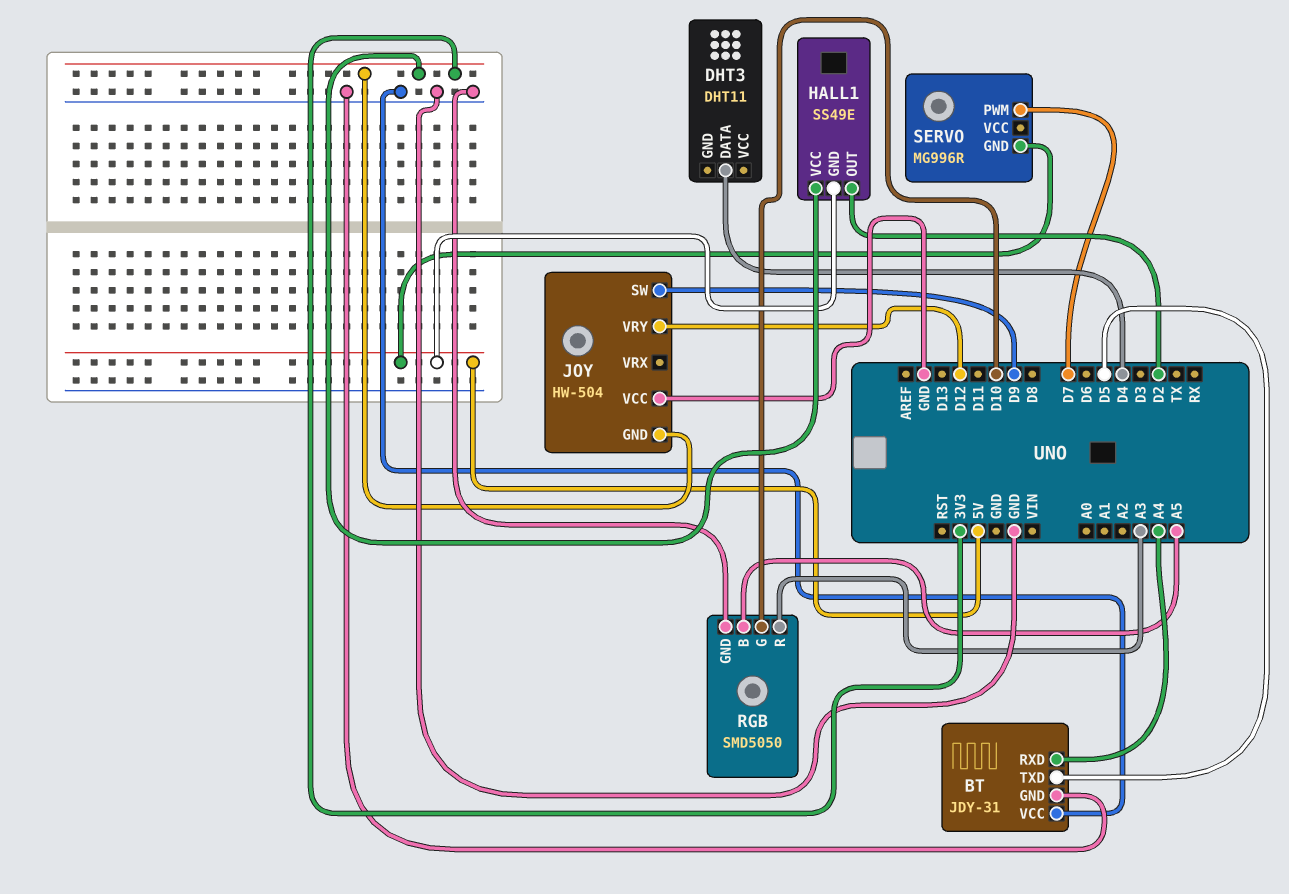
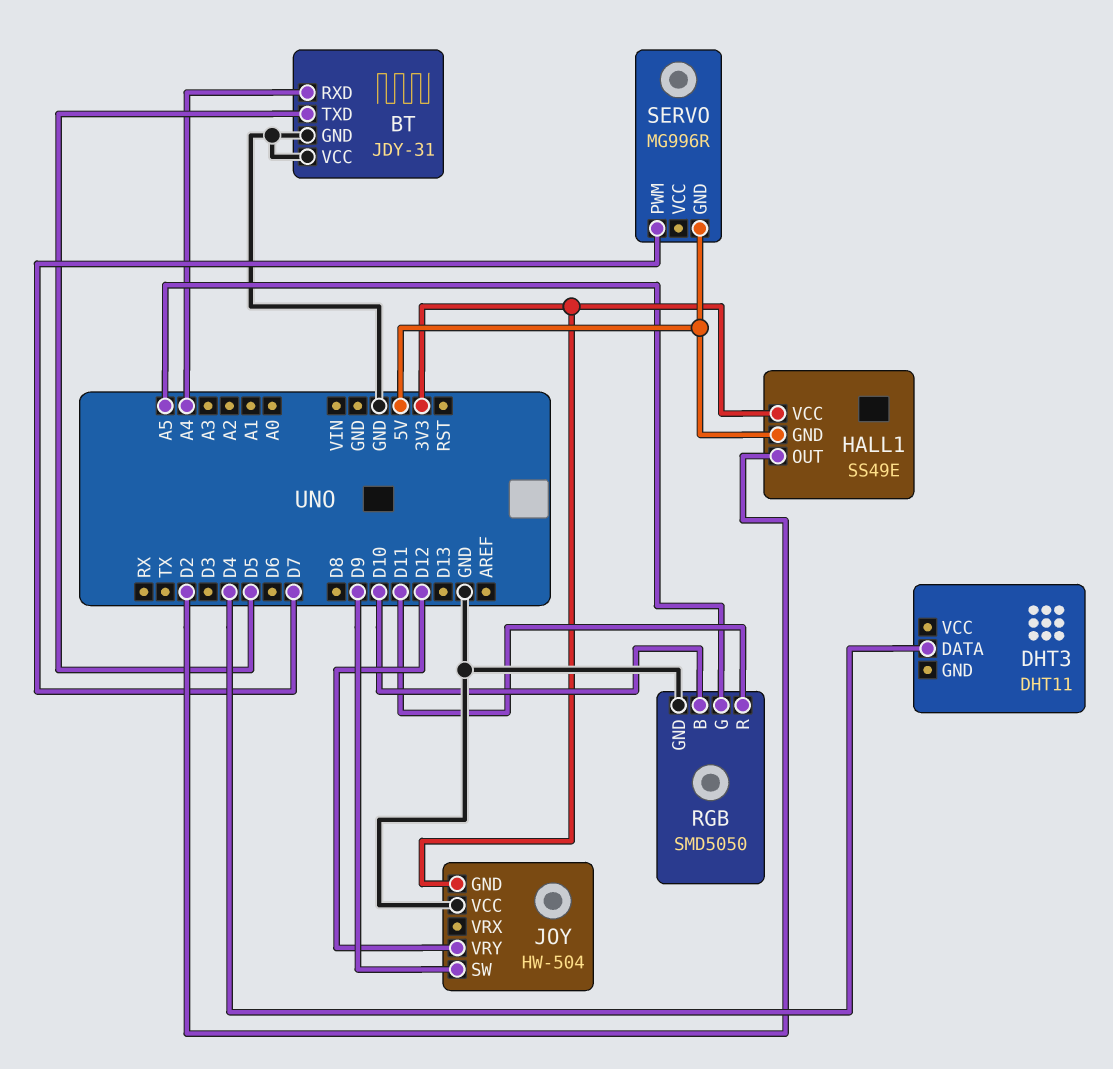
RGB pin B: A5 -> D10
RGB pin G: D10 -> A5
RGB pin R: A3 -> D11

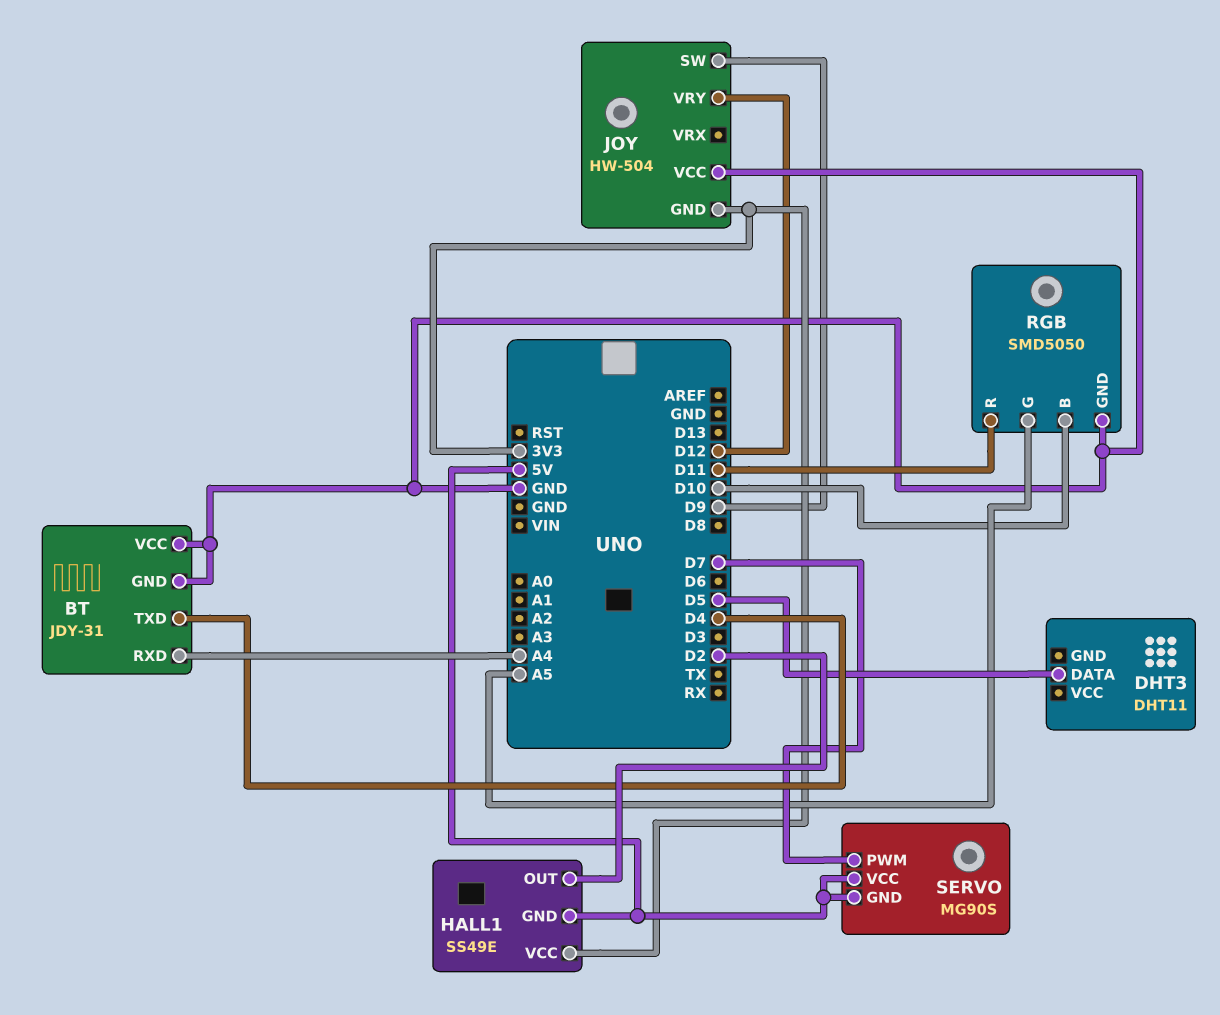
BT pin TXD: D5 -> D4
DHT3 pin DATA: D4 -> D5
SERVO: MG996R -> MG90S
SERVO pin VCC: none -> 5V

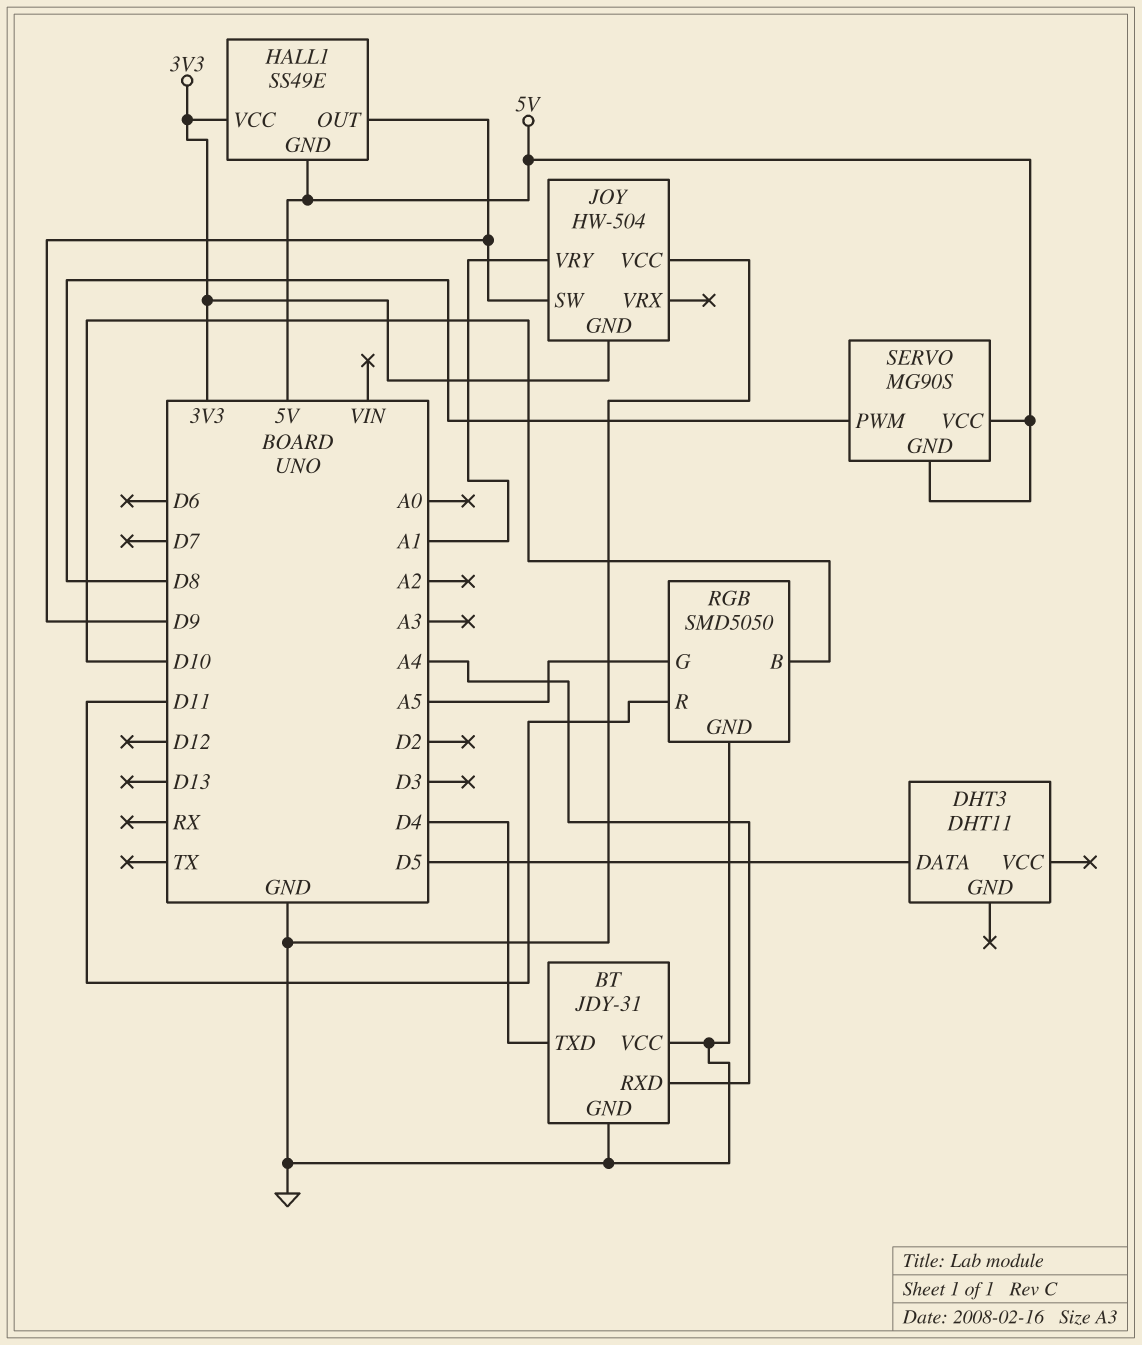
HALL1 pin OUT: D2 -> D9
JOY pin VRY: D12 -> A1
SERVO pin PWM: D7 -> D8

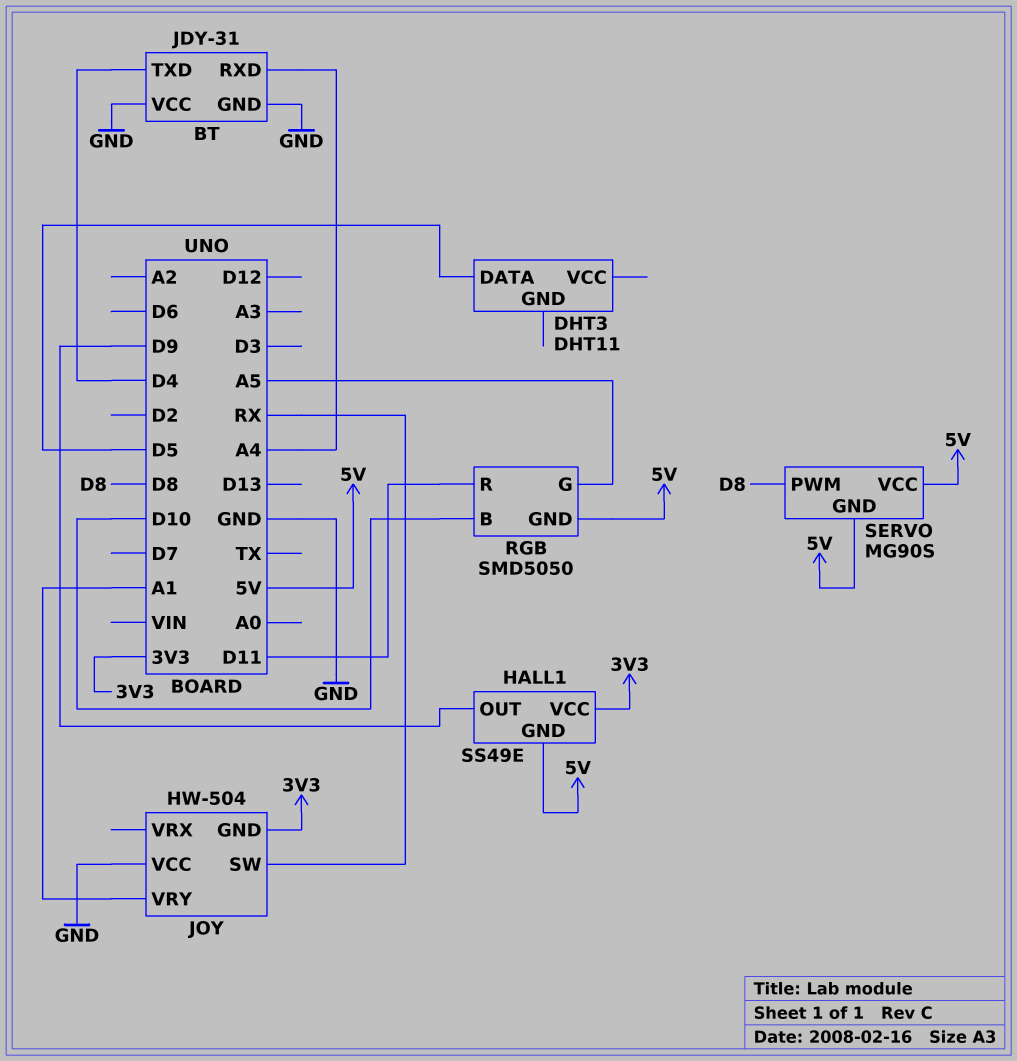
JOY pin SW: D9 -> RX
RGB pin GND: GND -> 5V

